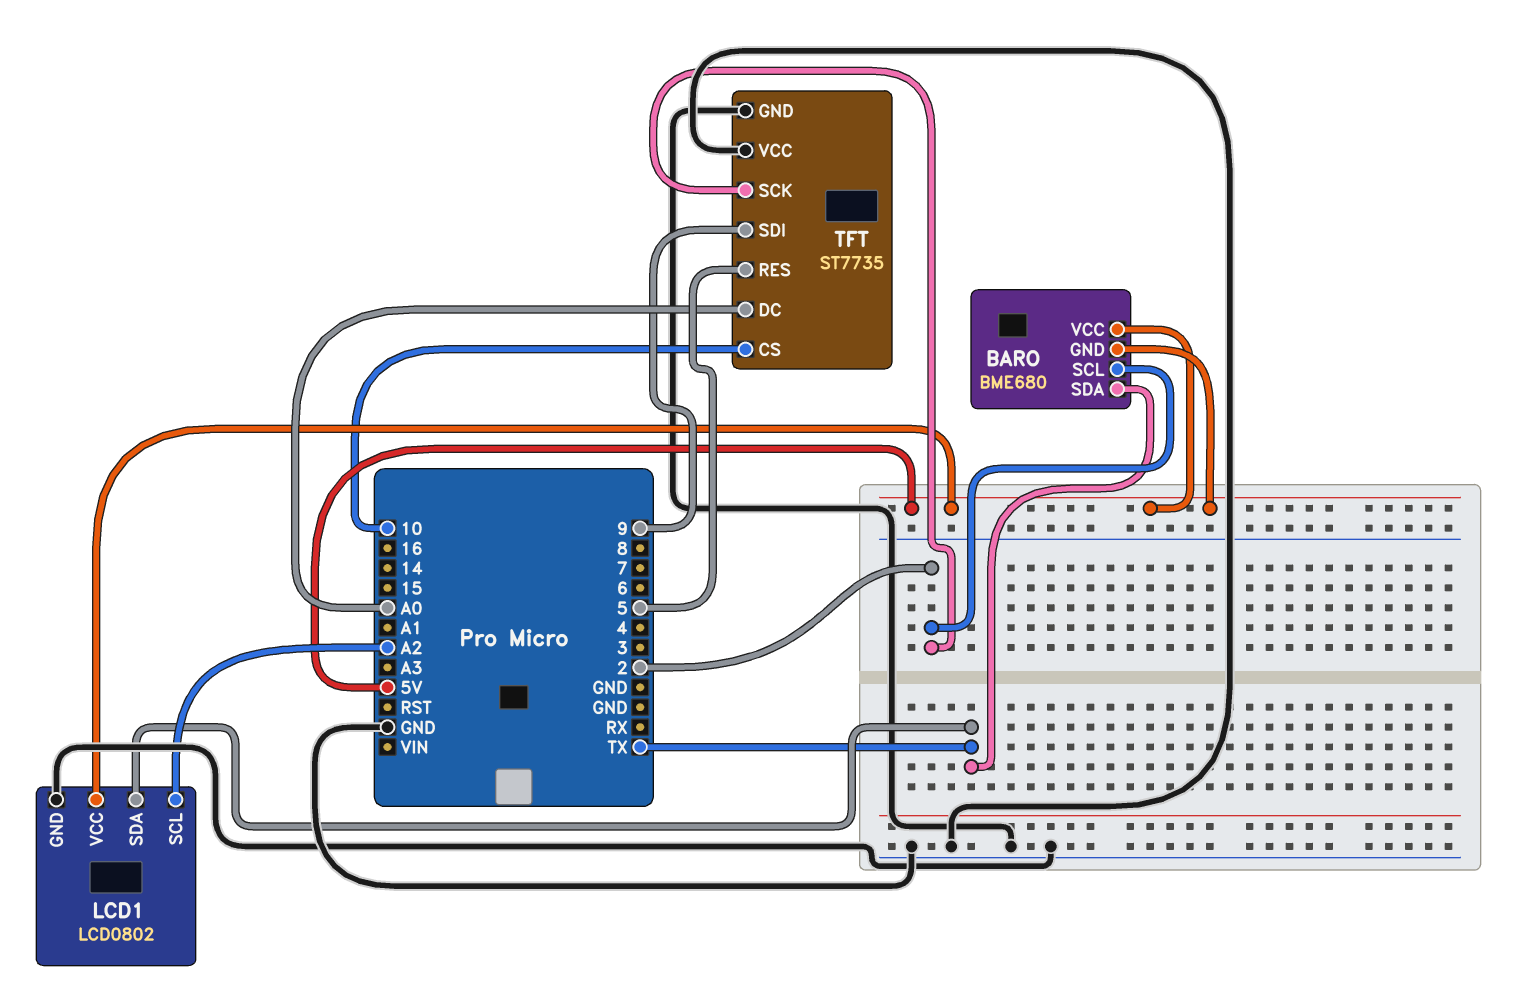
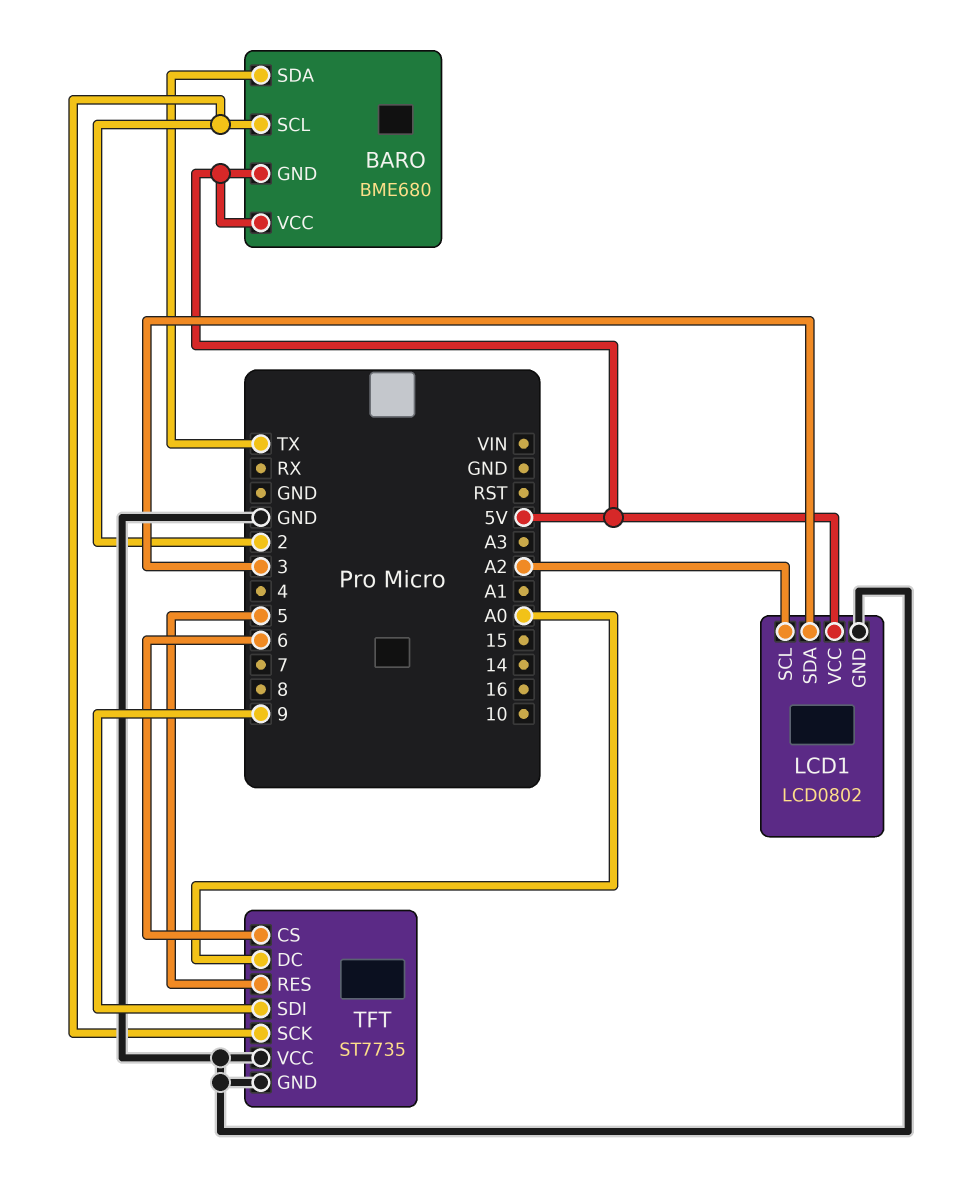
LCD1 pin SDA: TX -> 3
TFT pin CS: 10 -> 6

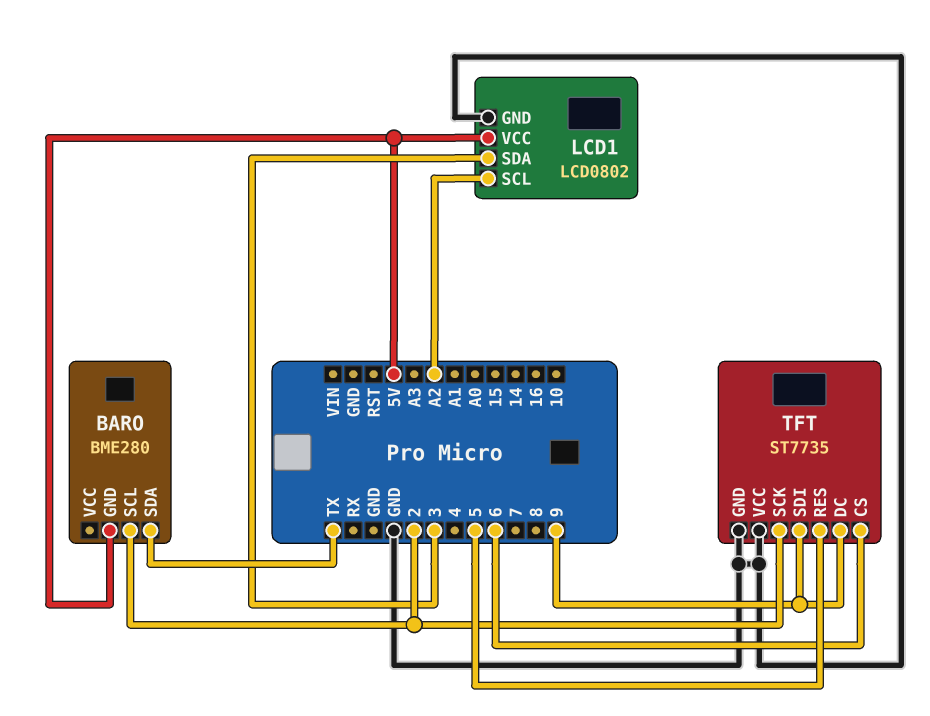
BARO: BME680 -> BME280
BARO pin VCC: 5V -> none
TFT pin DC: A0 -> 9

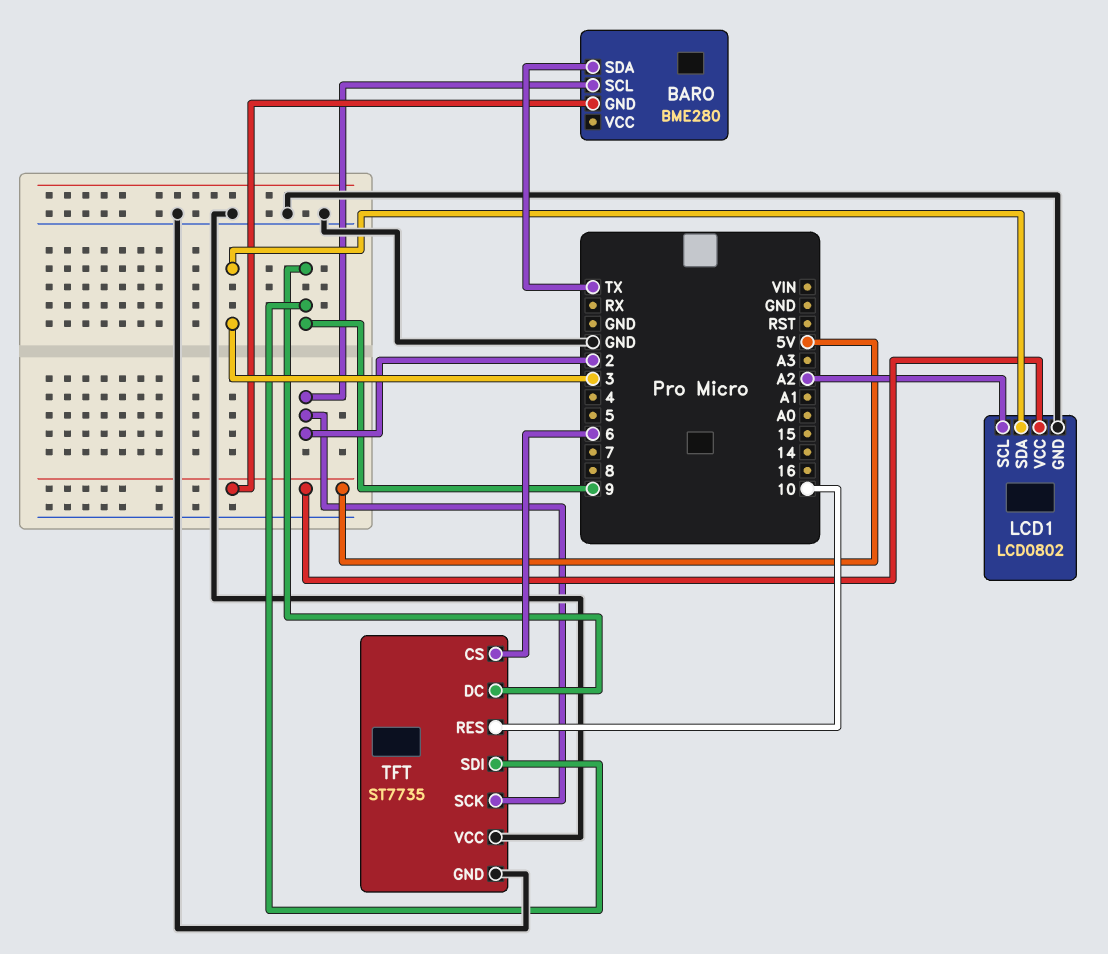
TFT pin RES: 5 -> 10

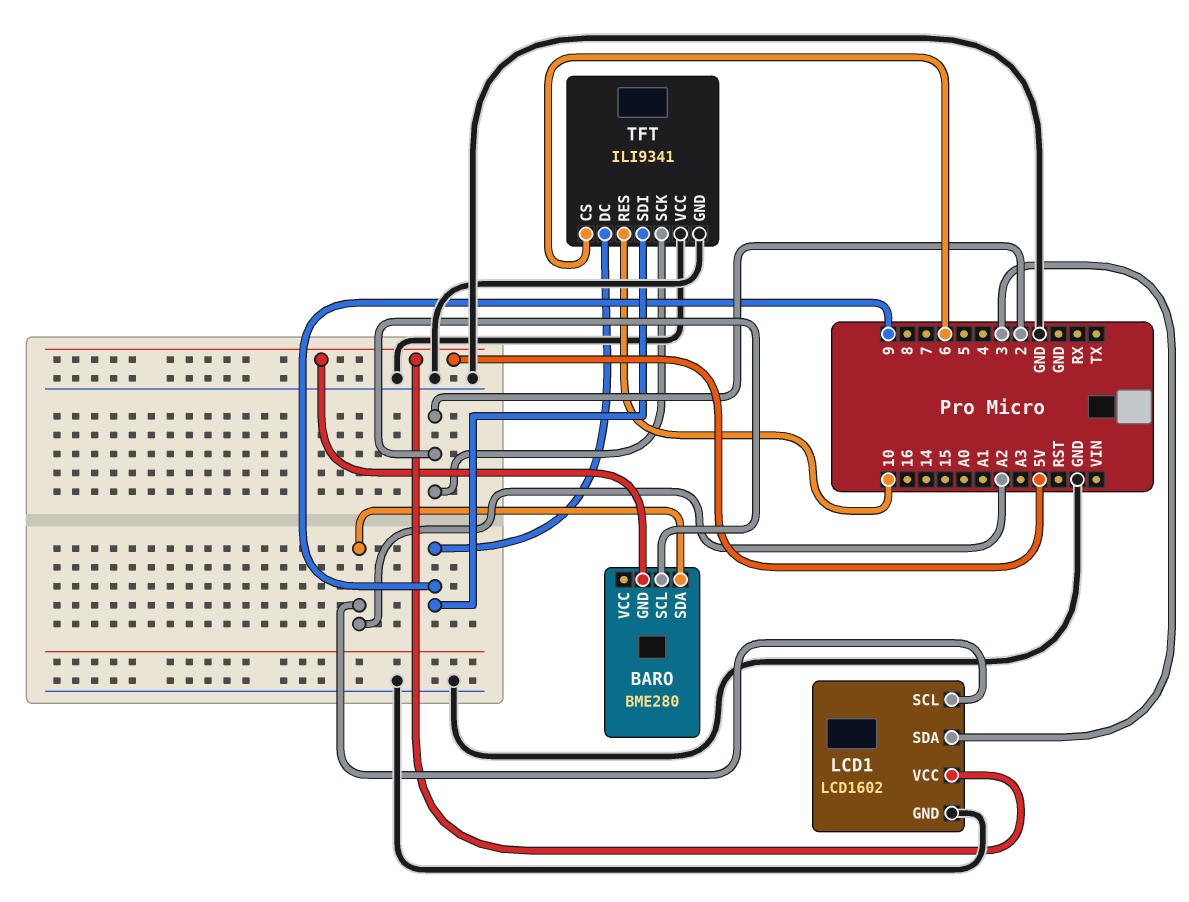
BARO pin SDA: TX -> A2
LCD1: LCD0802 -> LCD1602
TFT: ST7735 -> ILI9341

